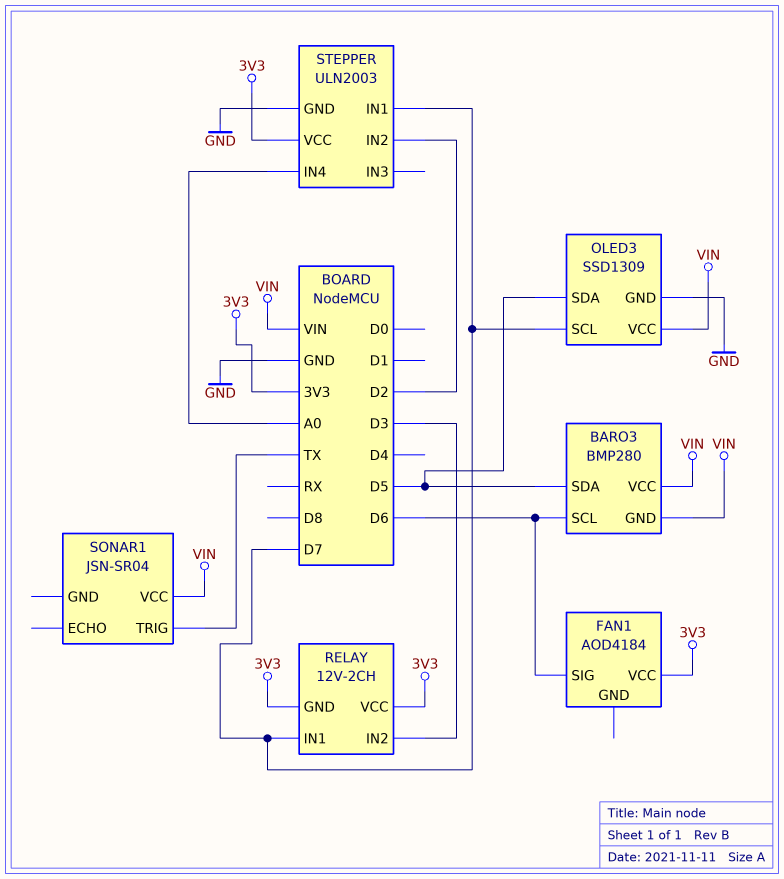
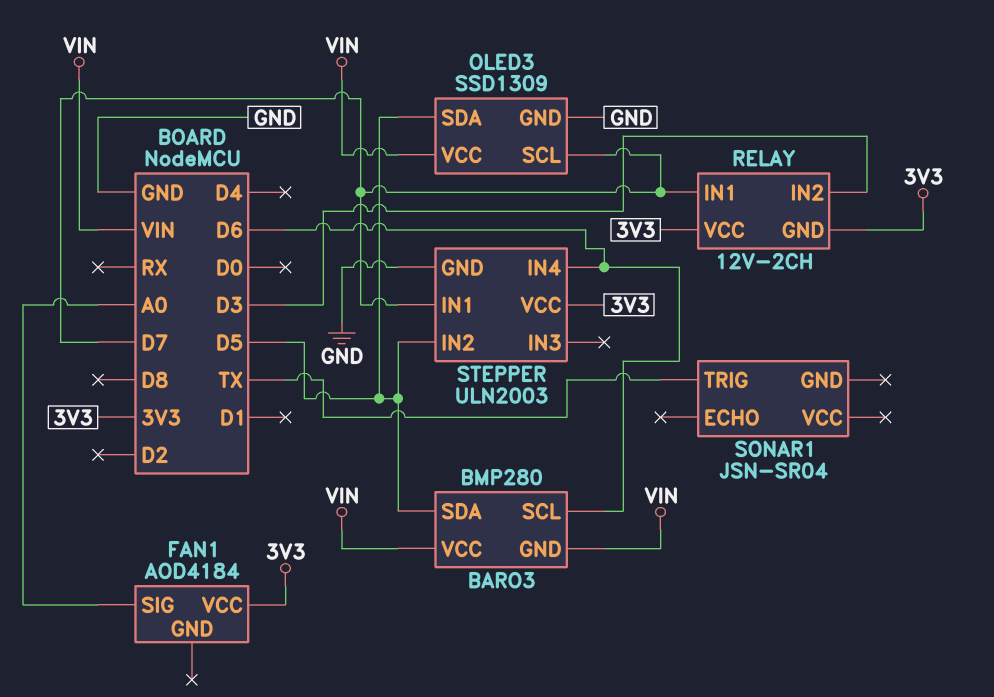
FAN1 pin SIG: D6 -> A0
SONAR1 pin VCC: VIN -> none
STEPPER pin IN2: D2 -> D5
STEPPER pin IN4: A0 -> D6

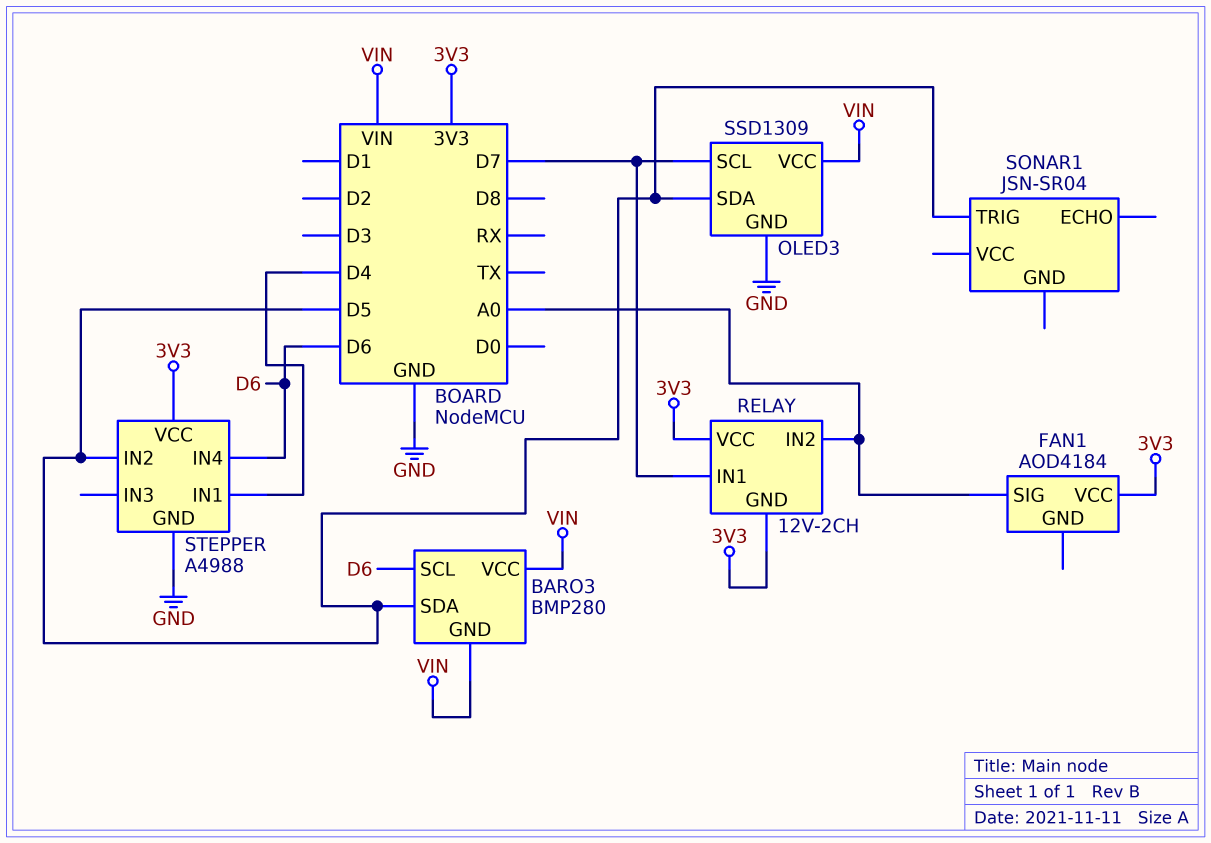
RELAY pin IN2: D3 -> A0
SONAR1 pin TRIG: TX -> D5
STEPPER: ULN2003 -> A4988
STEPPER pin IN1: D7 -> D4

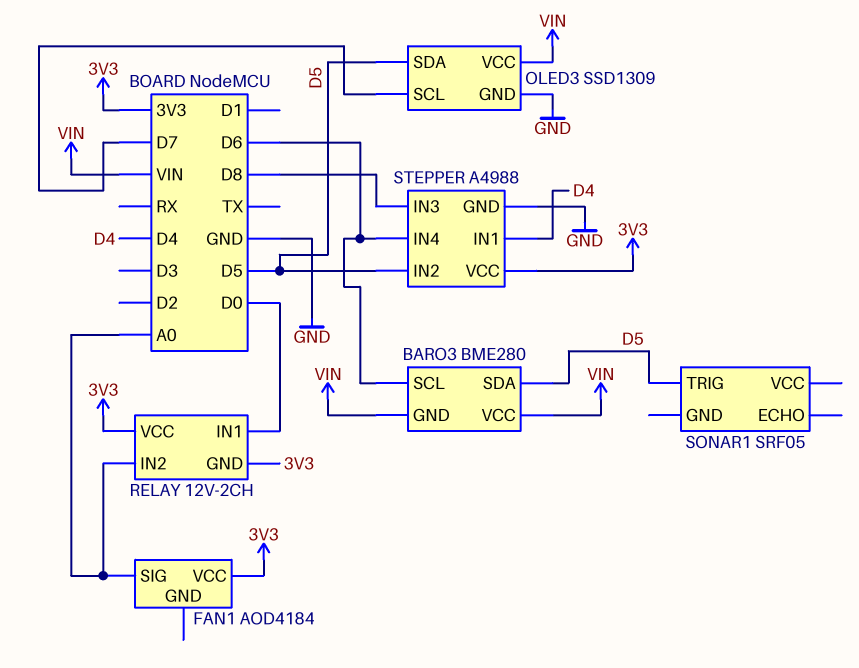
BARO3: BMP280 -> BME280
RELAY pin IN1: D7 -> D0
SONAR1: JSN-SR04 -> SRF05
STEPPER pin IN3: none -> D8

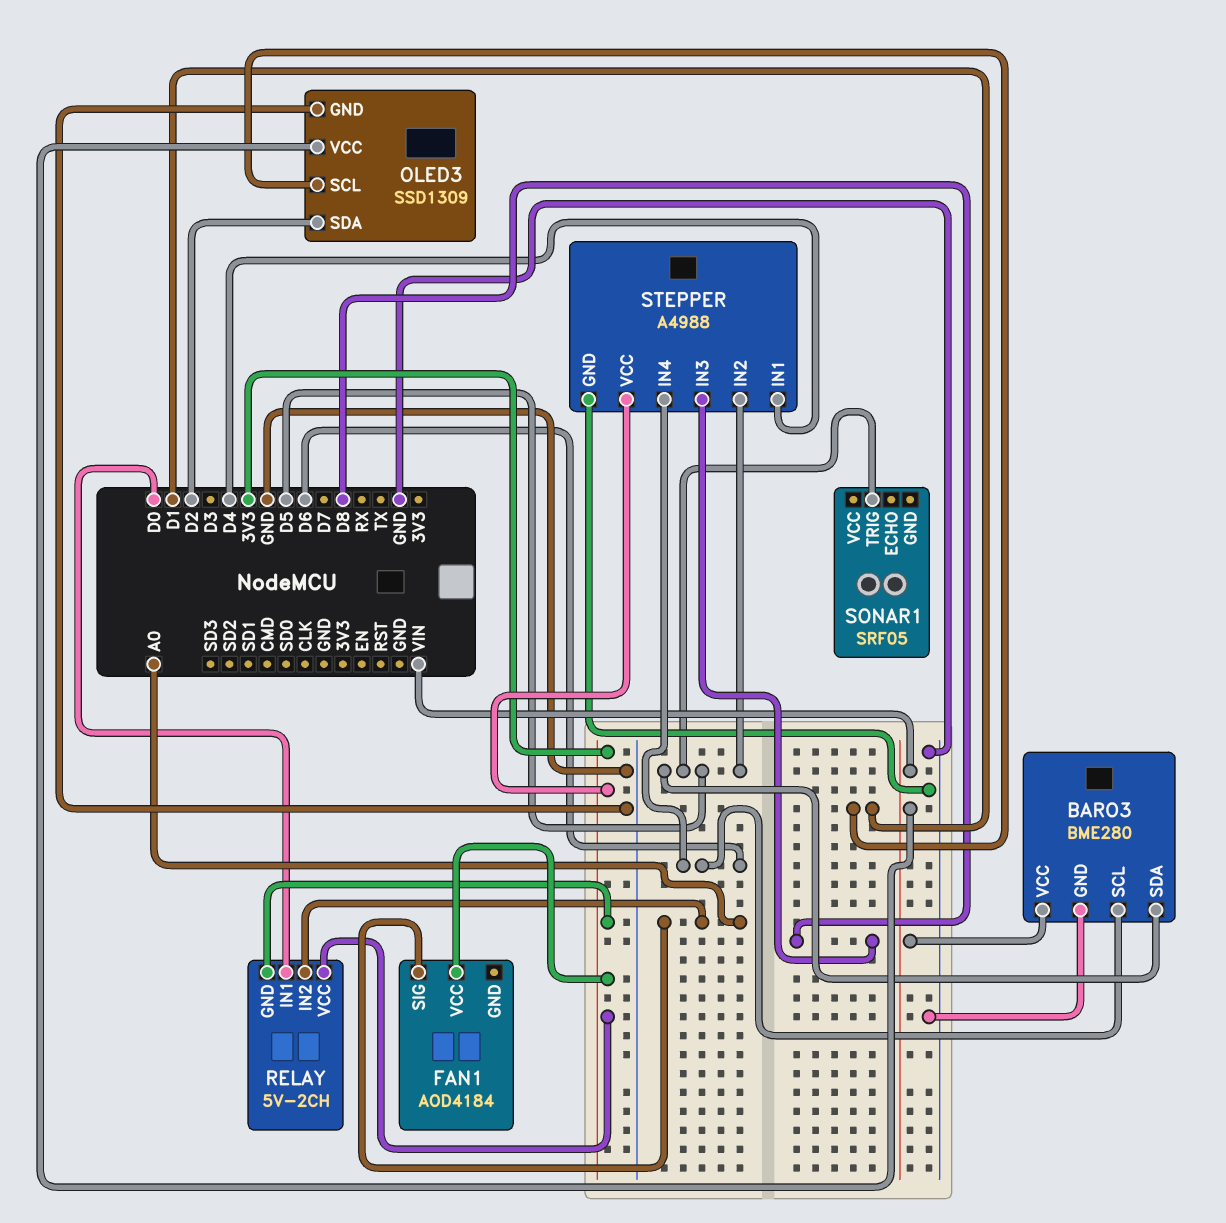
BARO3 pin GND: VIN -> GND
OLED3 pin SCL: D7 -> D1
OLED3 pin SDA: D5 -> D2
RELAY: 12V-2CH -> 5V-2CH

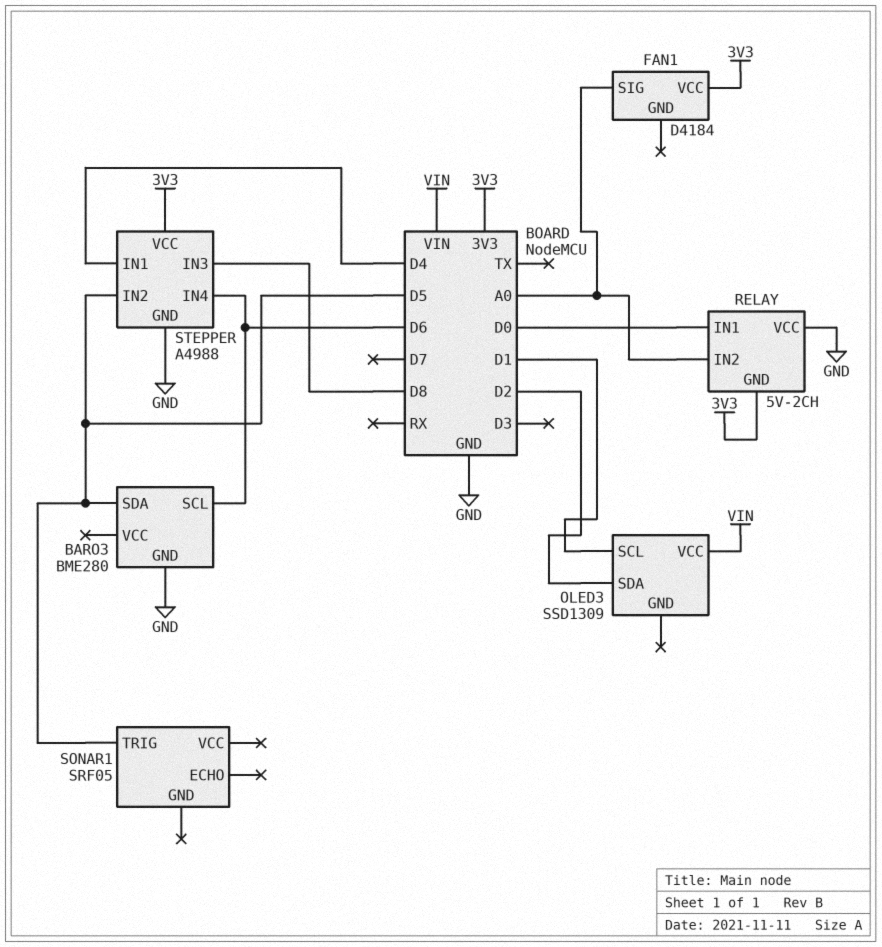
BARO3 pin VCC: VIN -> none
FAN1: AOD4184 -> D4184
OLED3 pin GND: GND -> none
RELAY pin VCC: 3V3 -> GND

